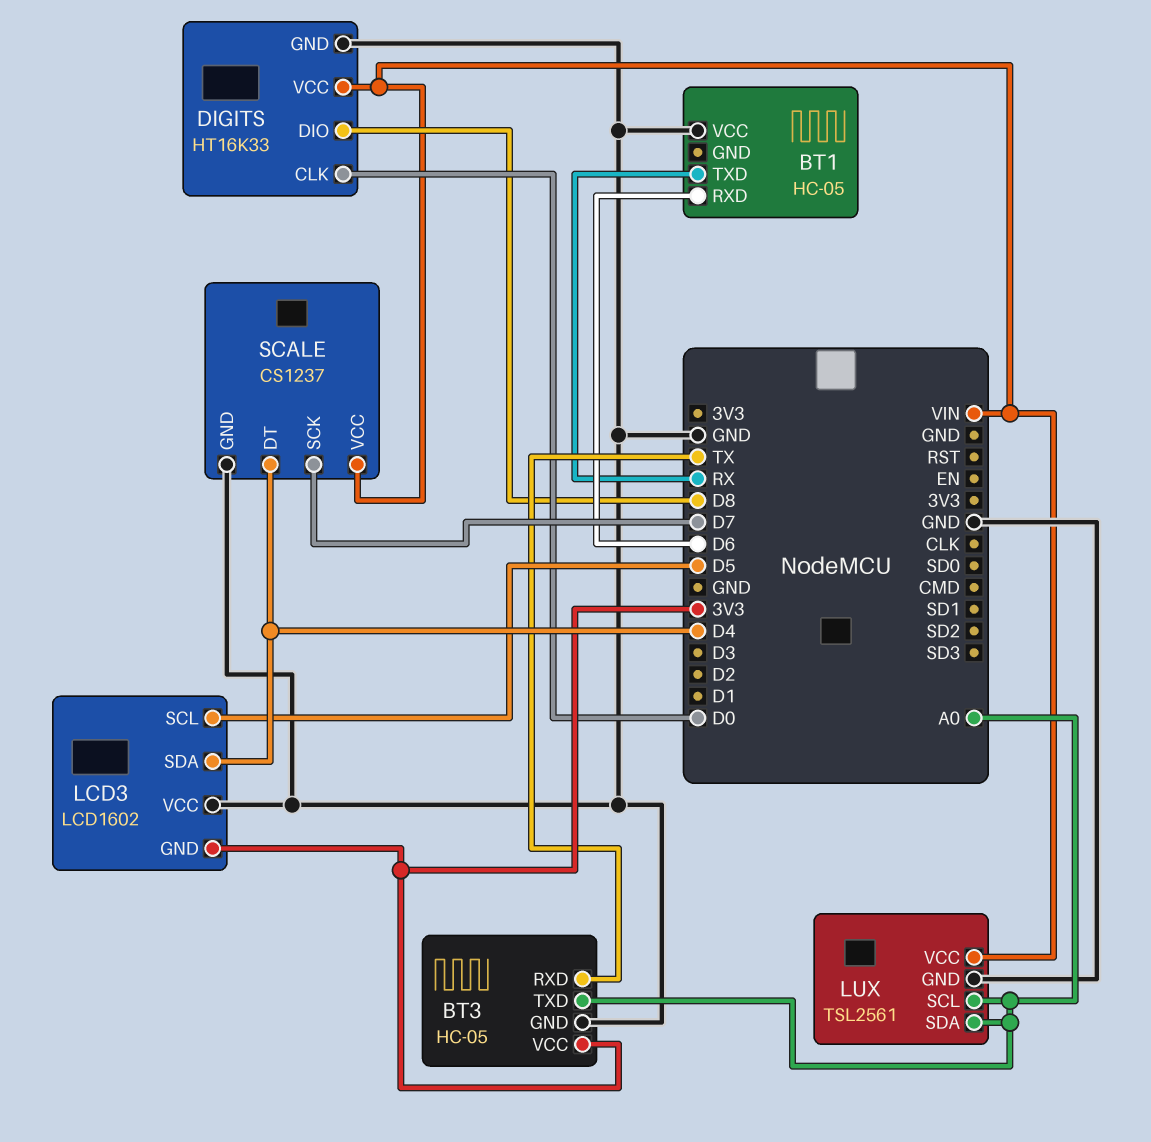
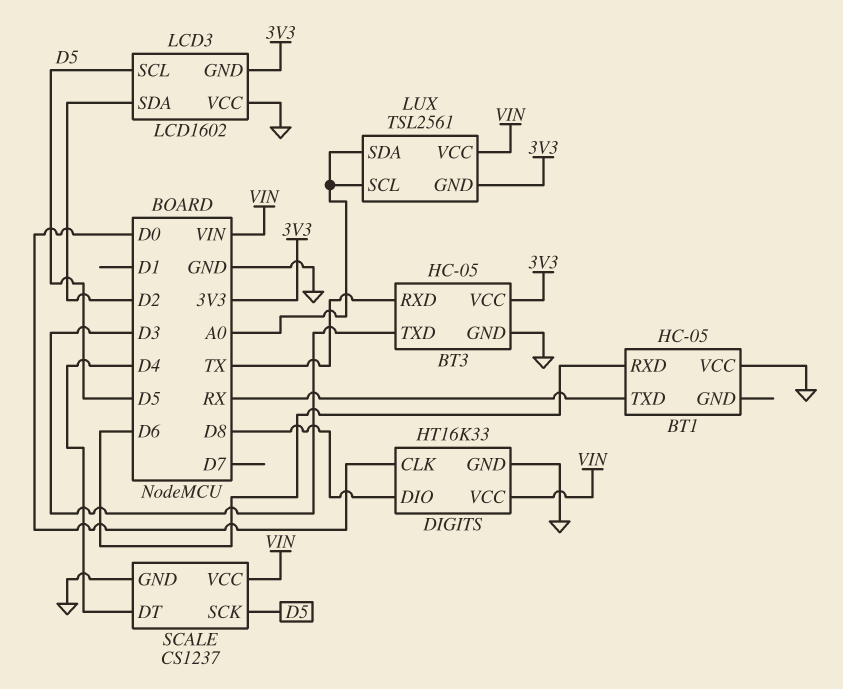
BT3 pin TXD: A0 -> D3
LCD3 pin SDA: D4 -> D2
LUX pin GND: GND -> 3V3
SCALE pin SCK: D7 -> D5

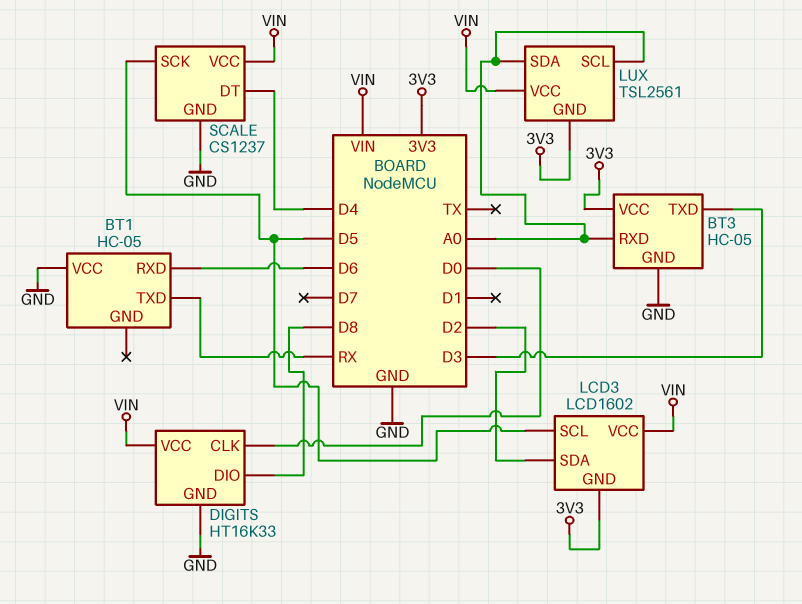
BT3 pin RXD: TX -> A0
LCD3 pin VCC: GND -> VIN

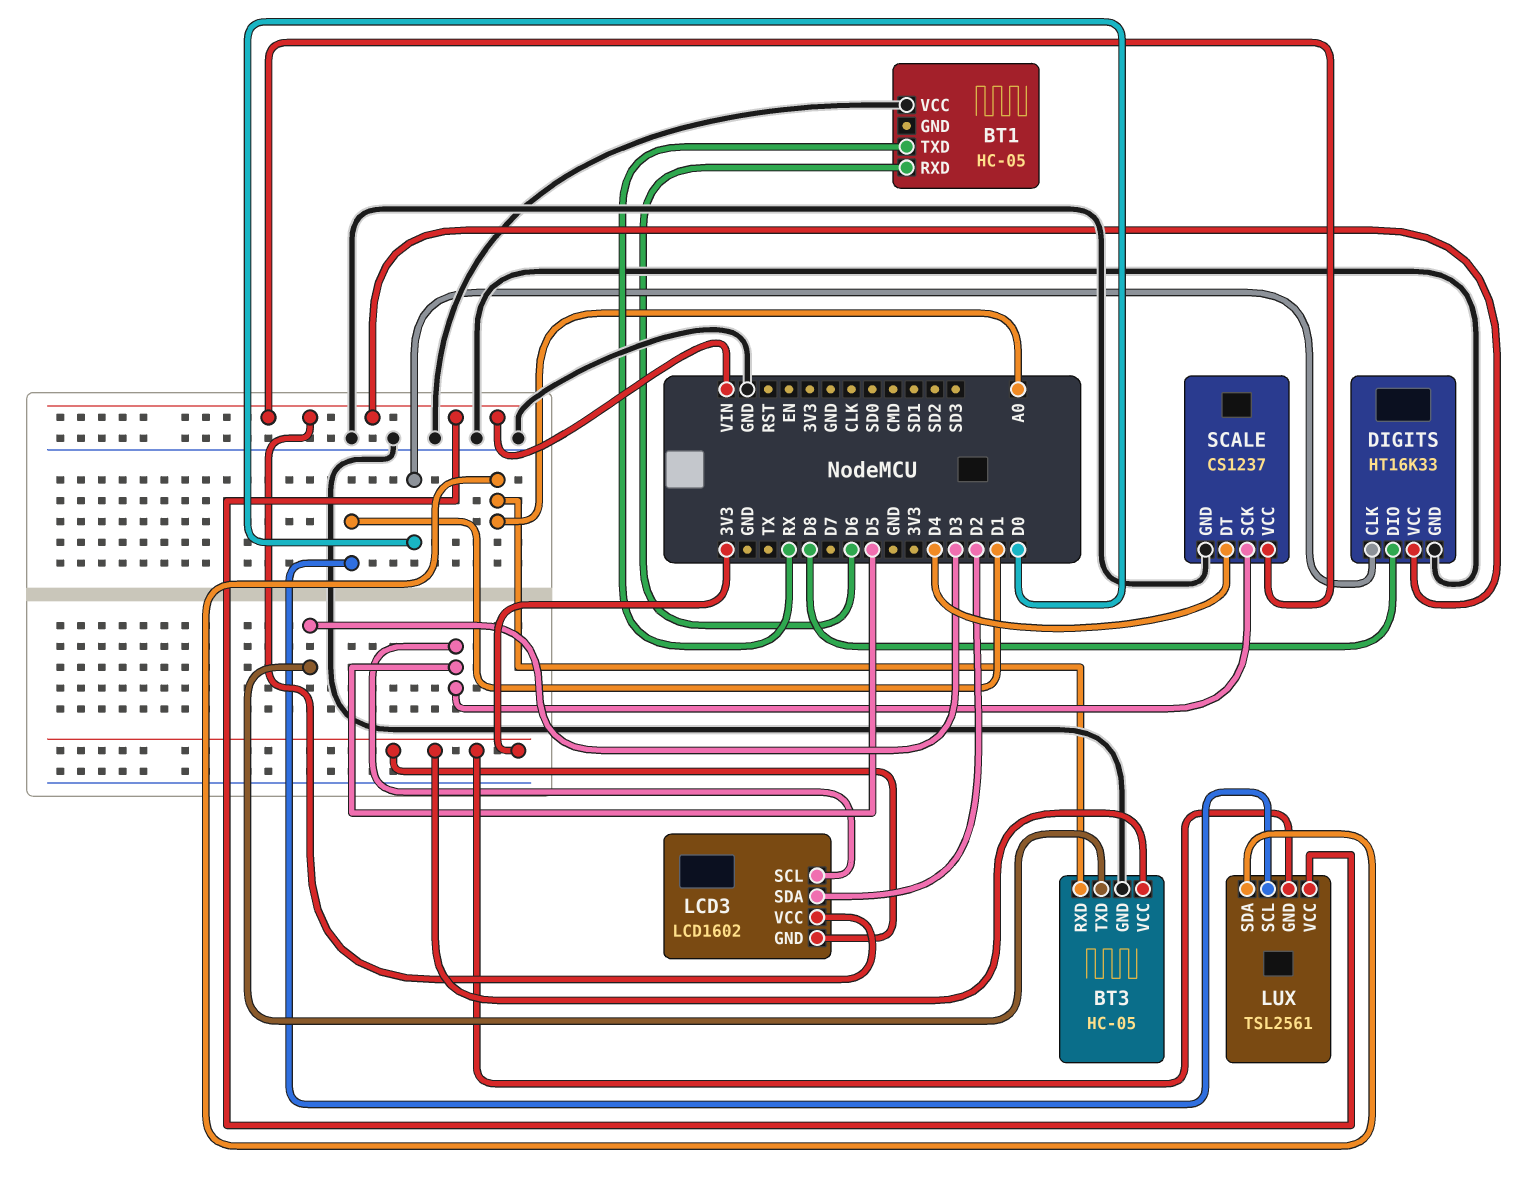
LUX pin SCL: A0 -> D1

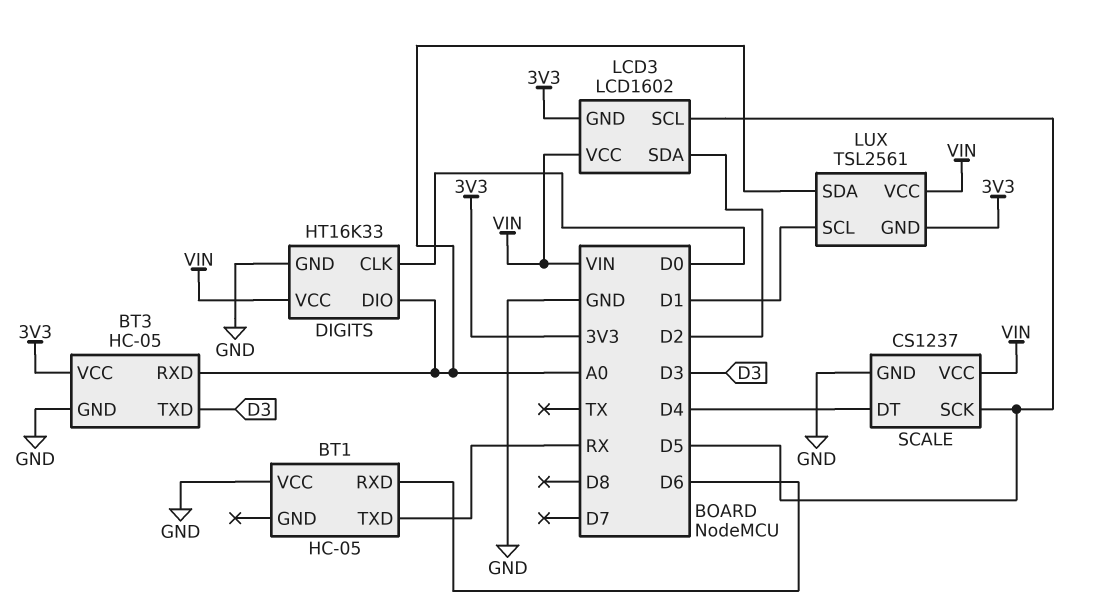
DIGITS pin DIO: D8 -> A0

